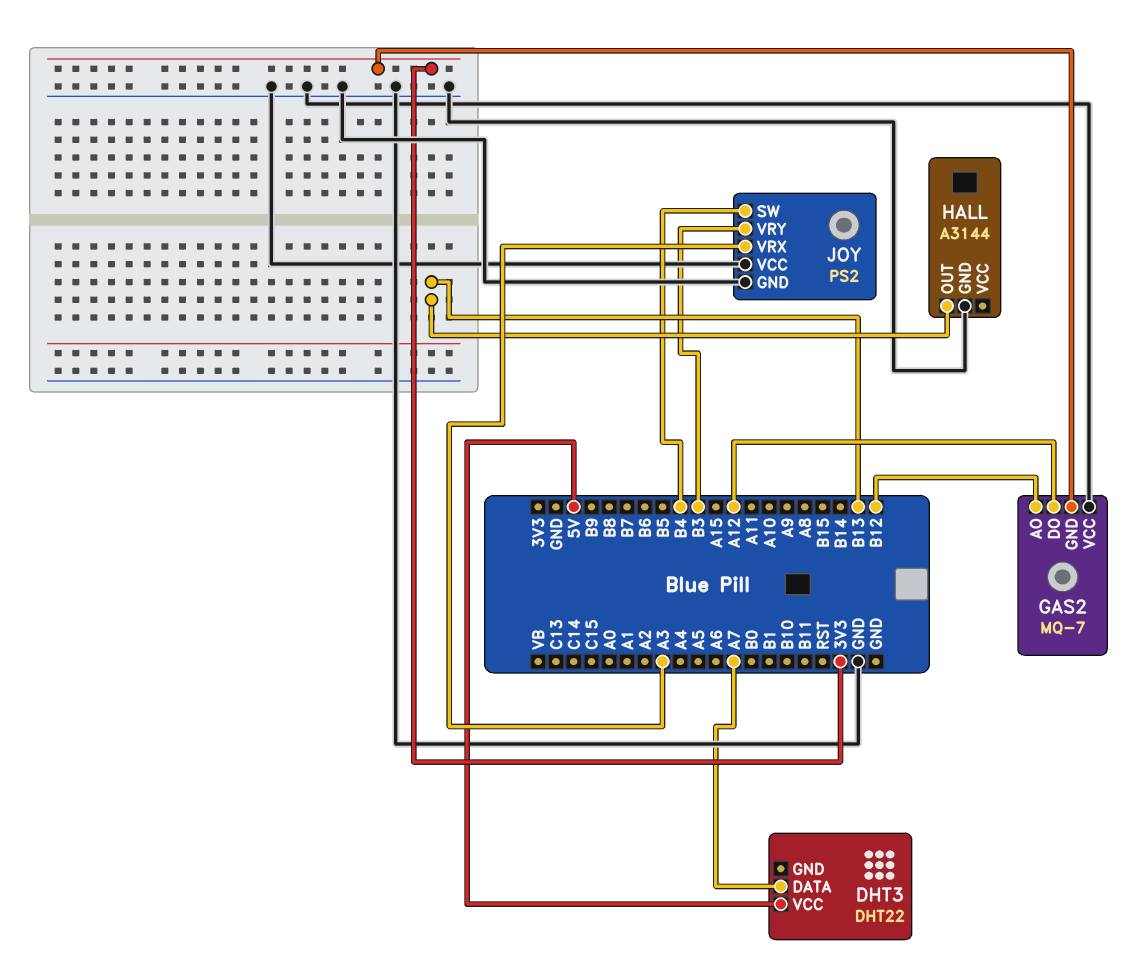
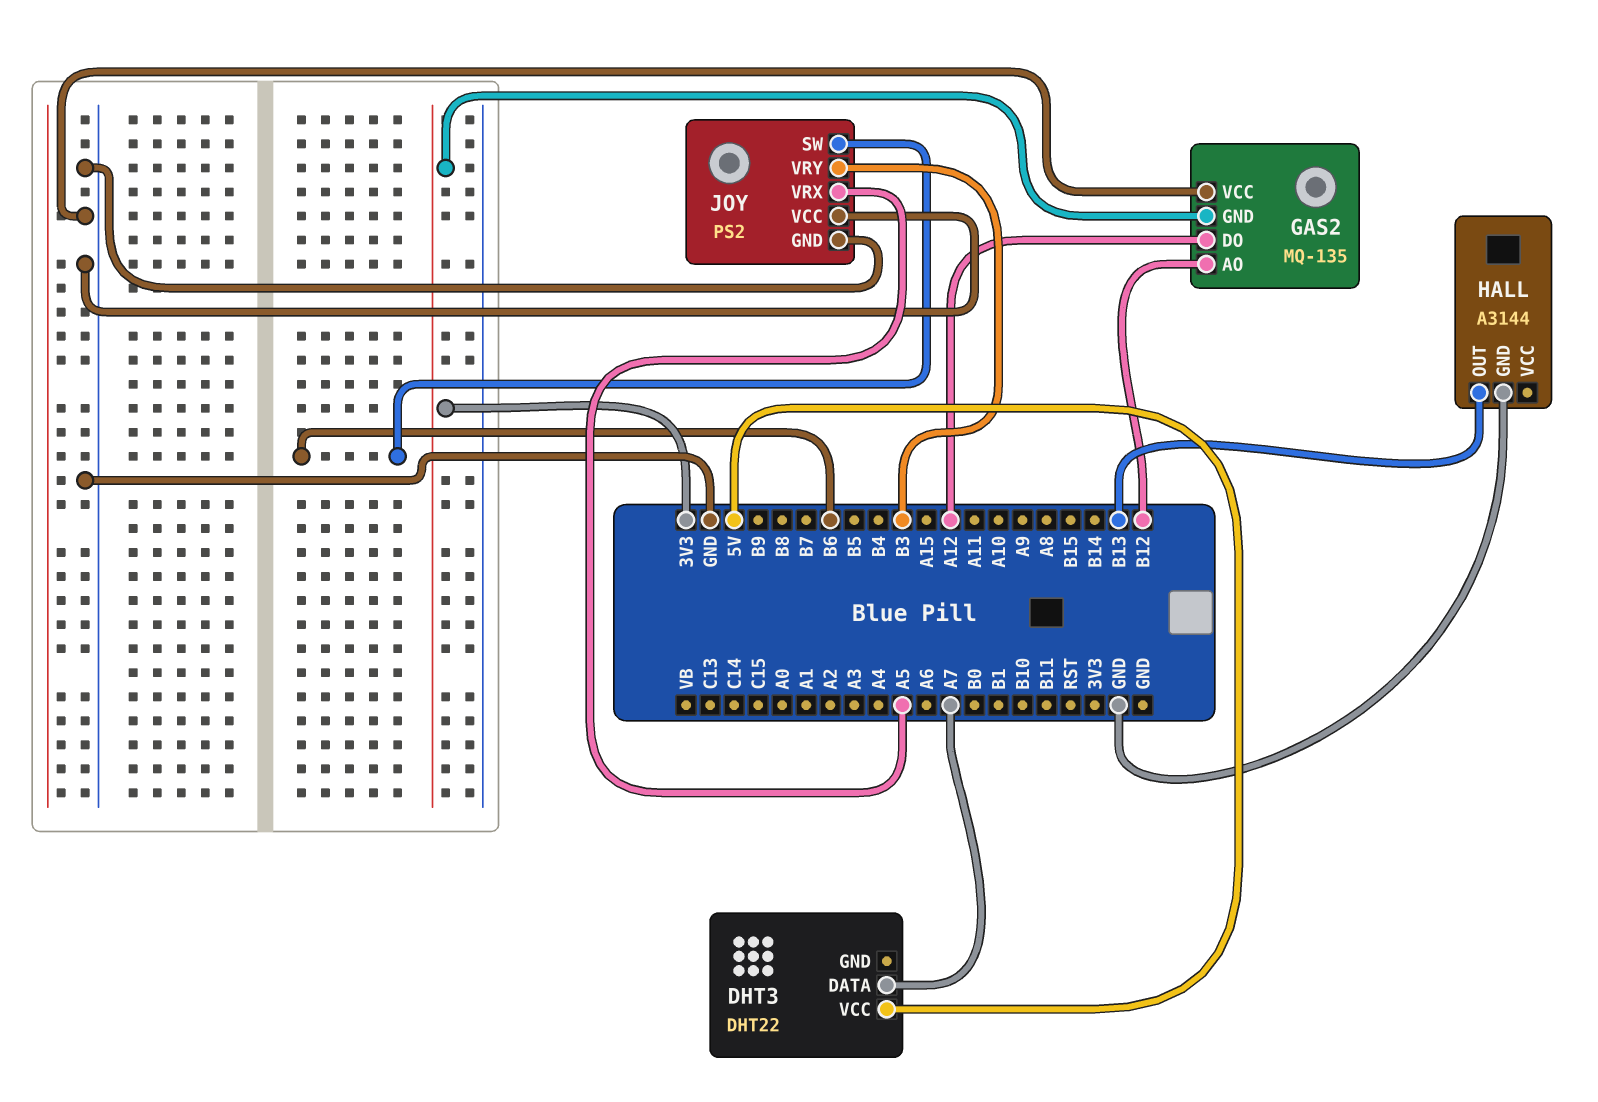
GAS2: MQ-7 -> MQ-135
JOY pin SW: B4 -> B6
JOY pin VRX: A3 -> A5

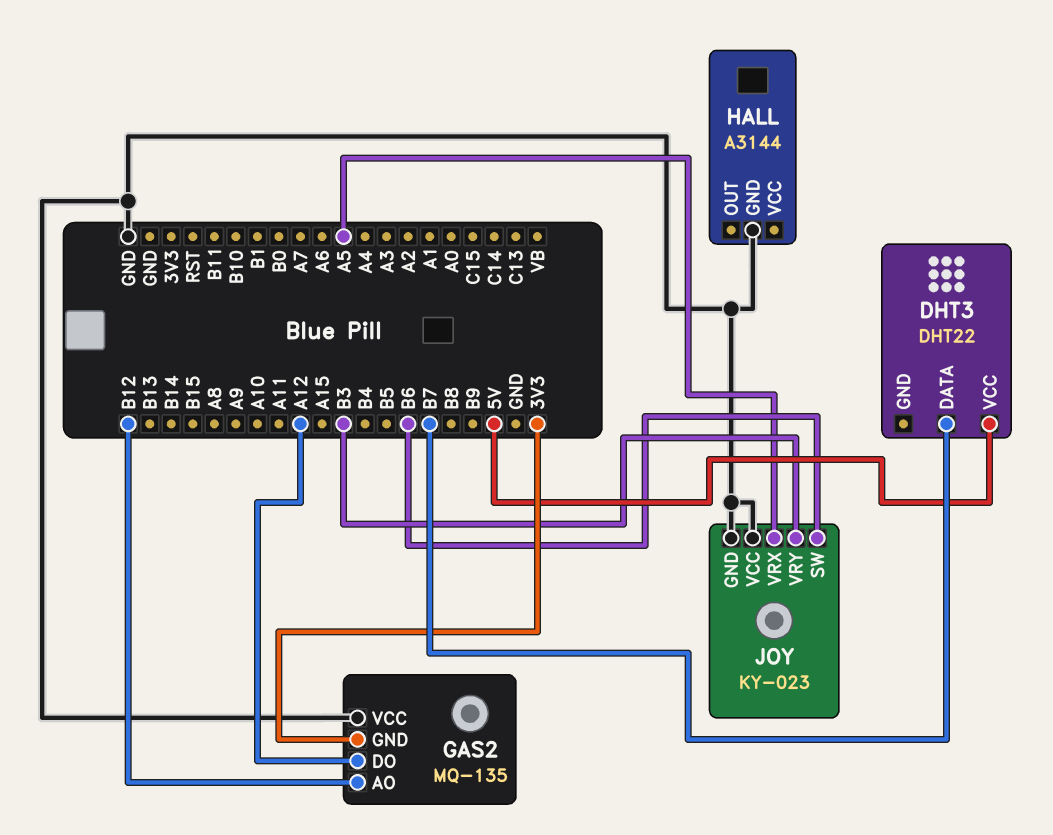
DHT3 pin DATA: A7 -> B7
HALL pin OUT: B13 -> none
JOY: PS2 -> KY-023

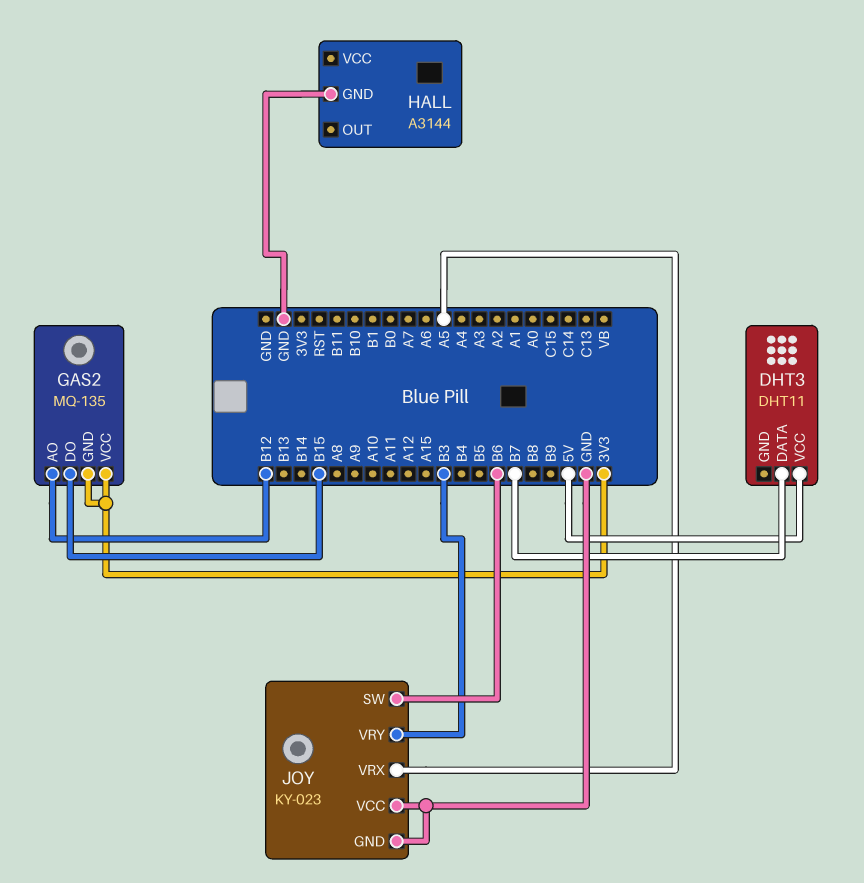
DHT3: DHT22 -> DHT11
GAS2 pin DO: A12 -> B15
GAS2 pin VCC: GND -> 3V3

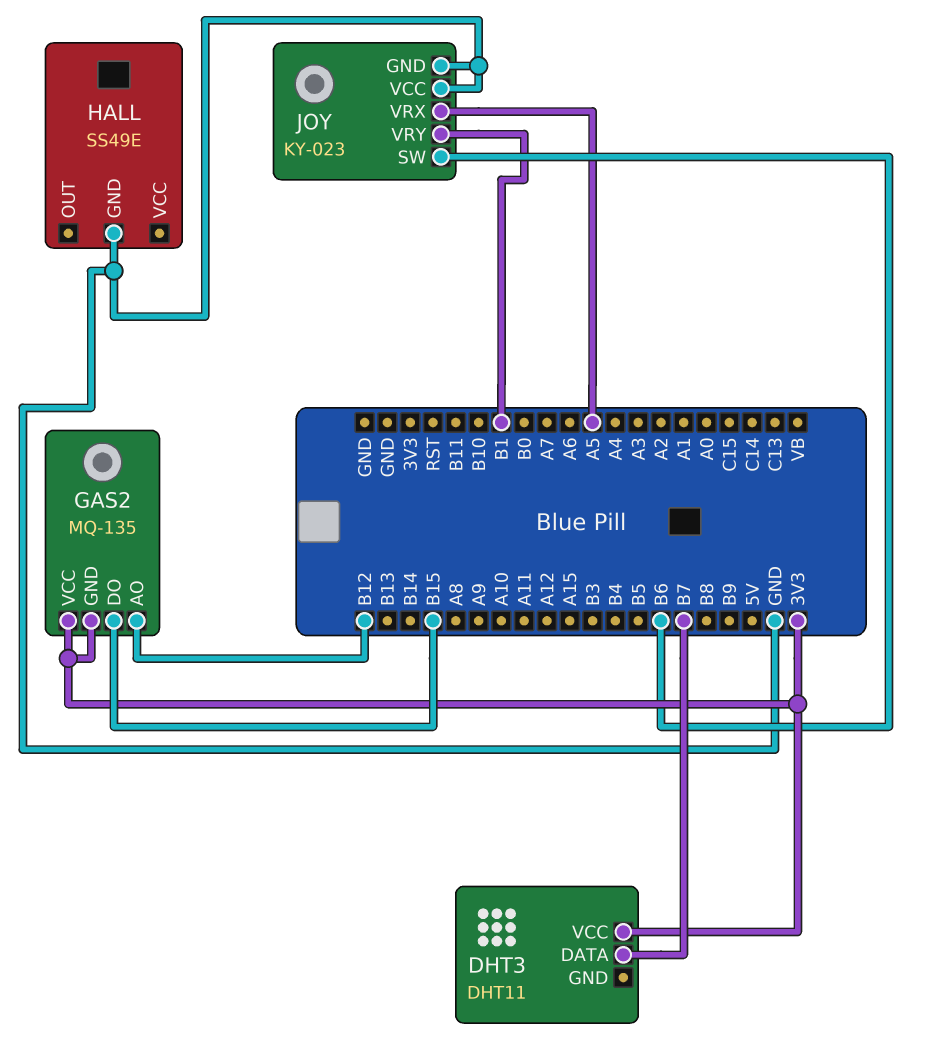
DHT3 pin VCC: 5V -> 3V3
HALL: A3144 -> SS49E
JOY pin VRY: B3 -> B1

